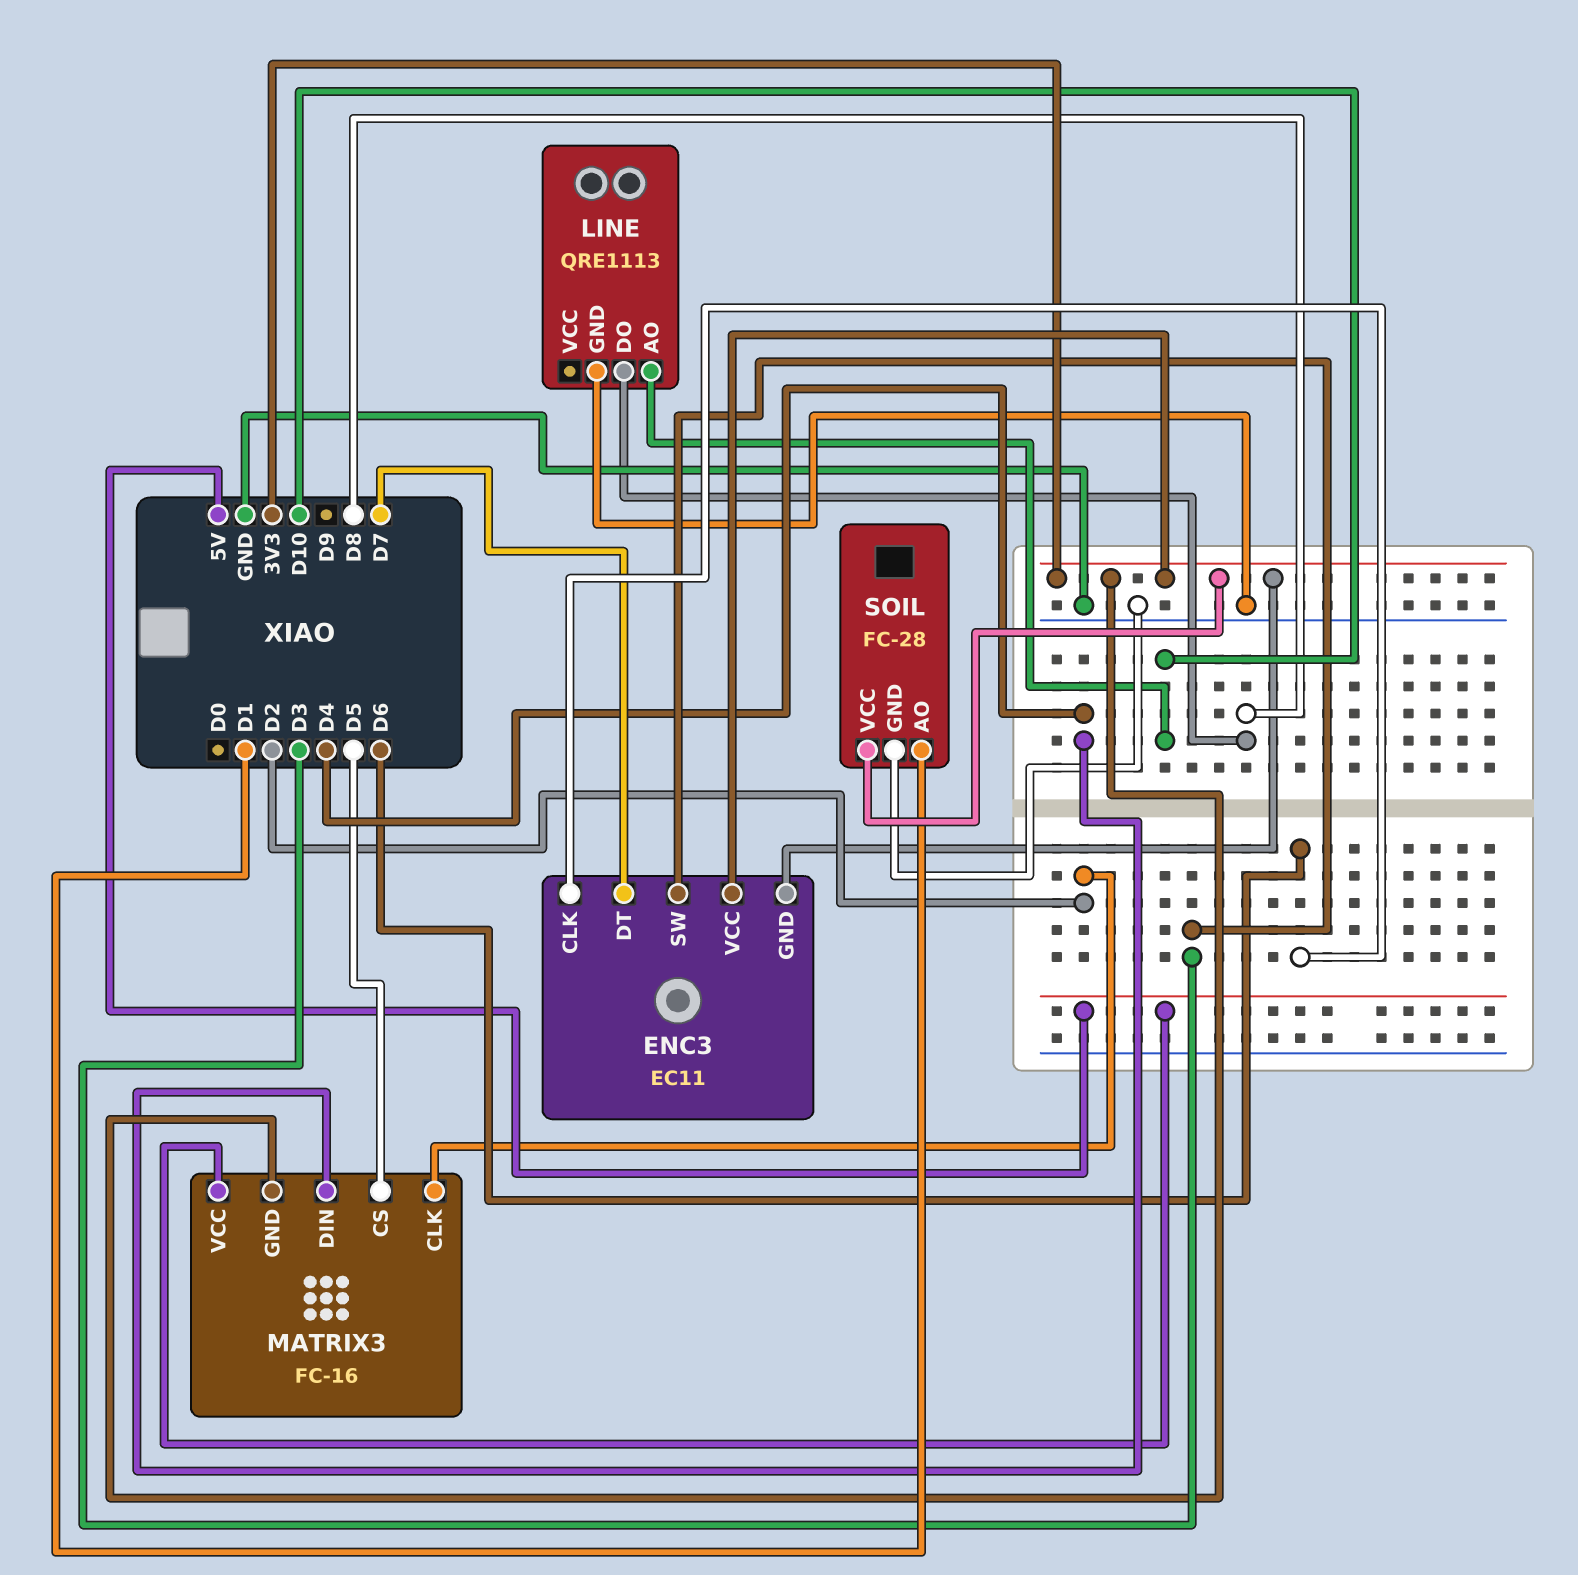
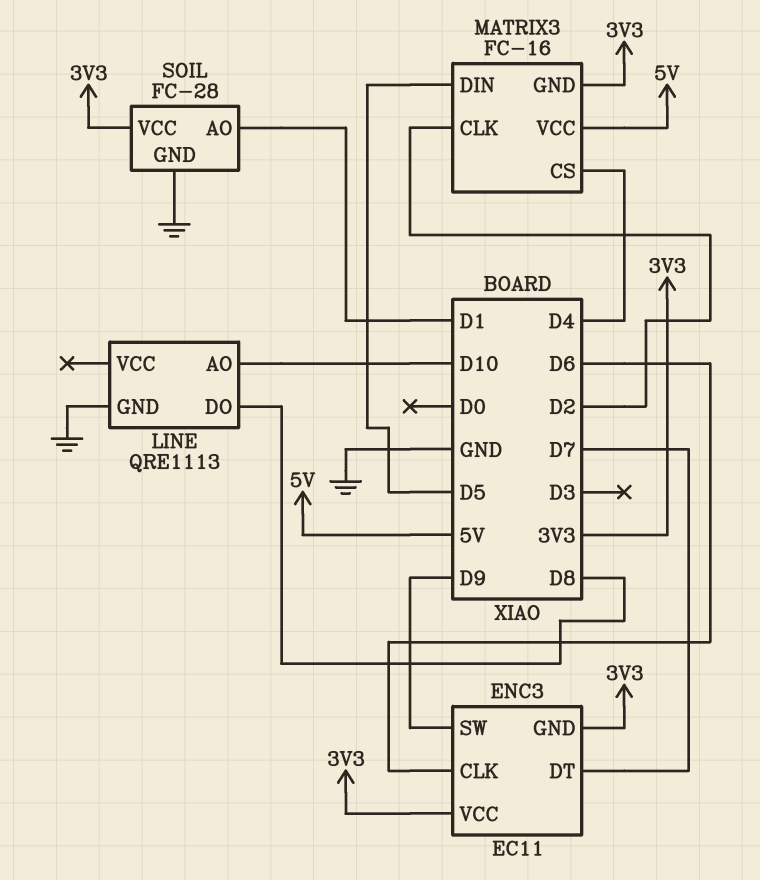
ENC3 pin SW: D3 -> D9
MATRIX3 pin CS: D5 -> D4
MATRIX3 pin DIN: D4 -> D5

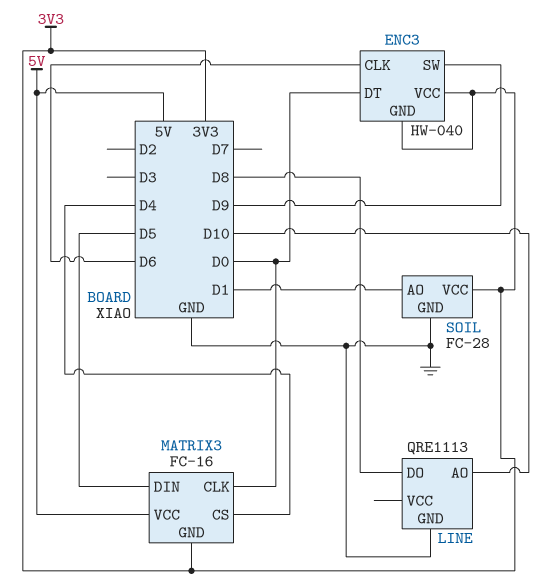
ENC3: EC11 -> HW-040
ENC3 pin DT: D7 -> D0
MATRIX3 pin CLK: D2 -> D0

